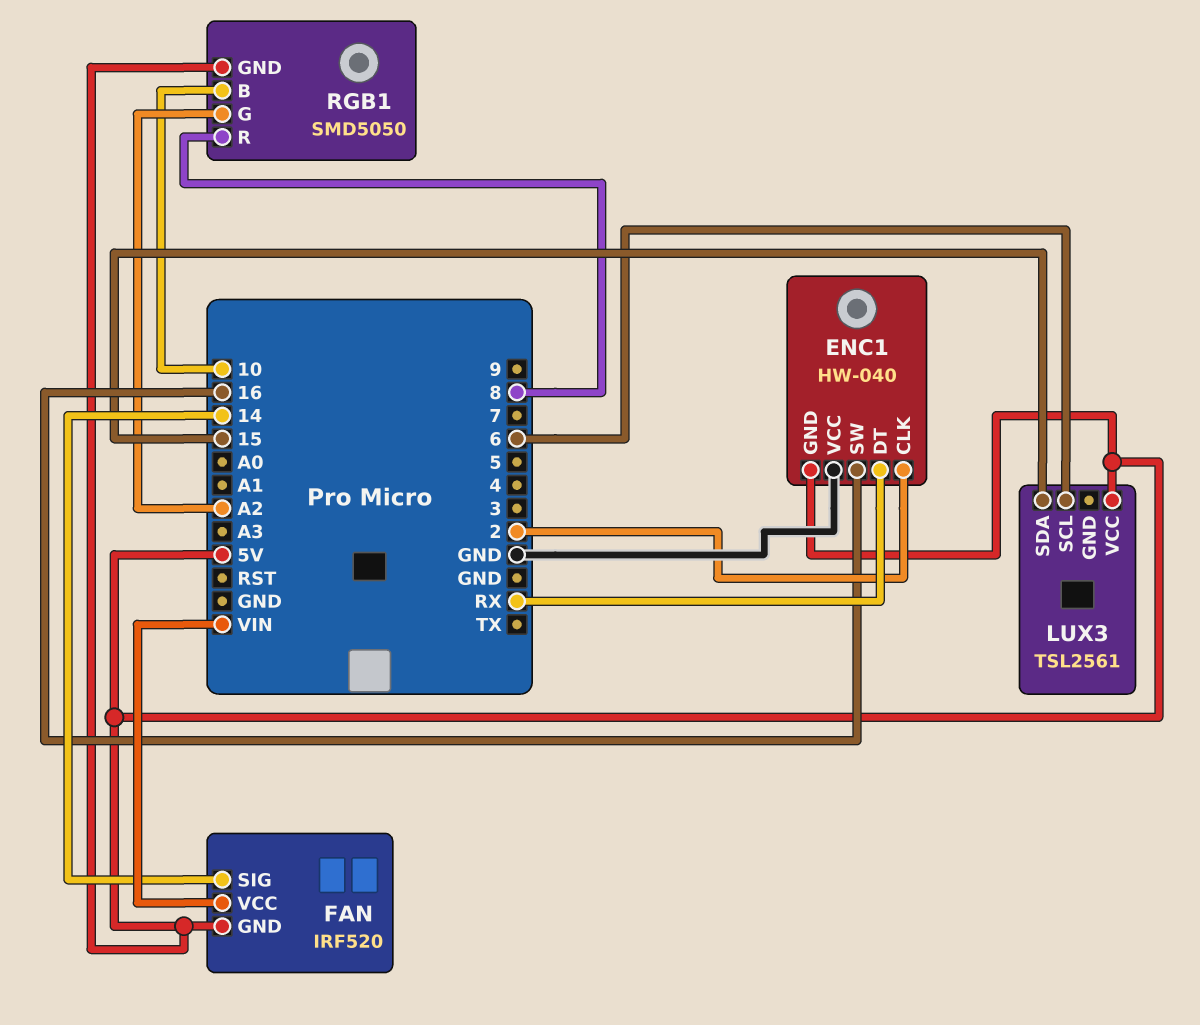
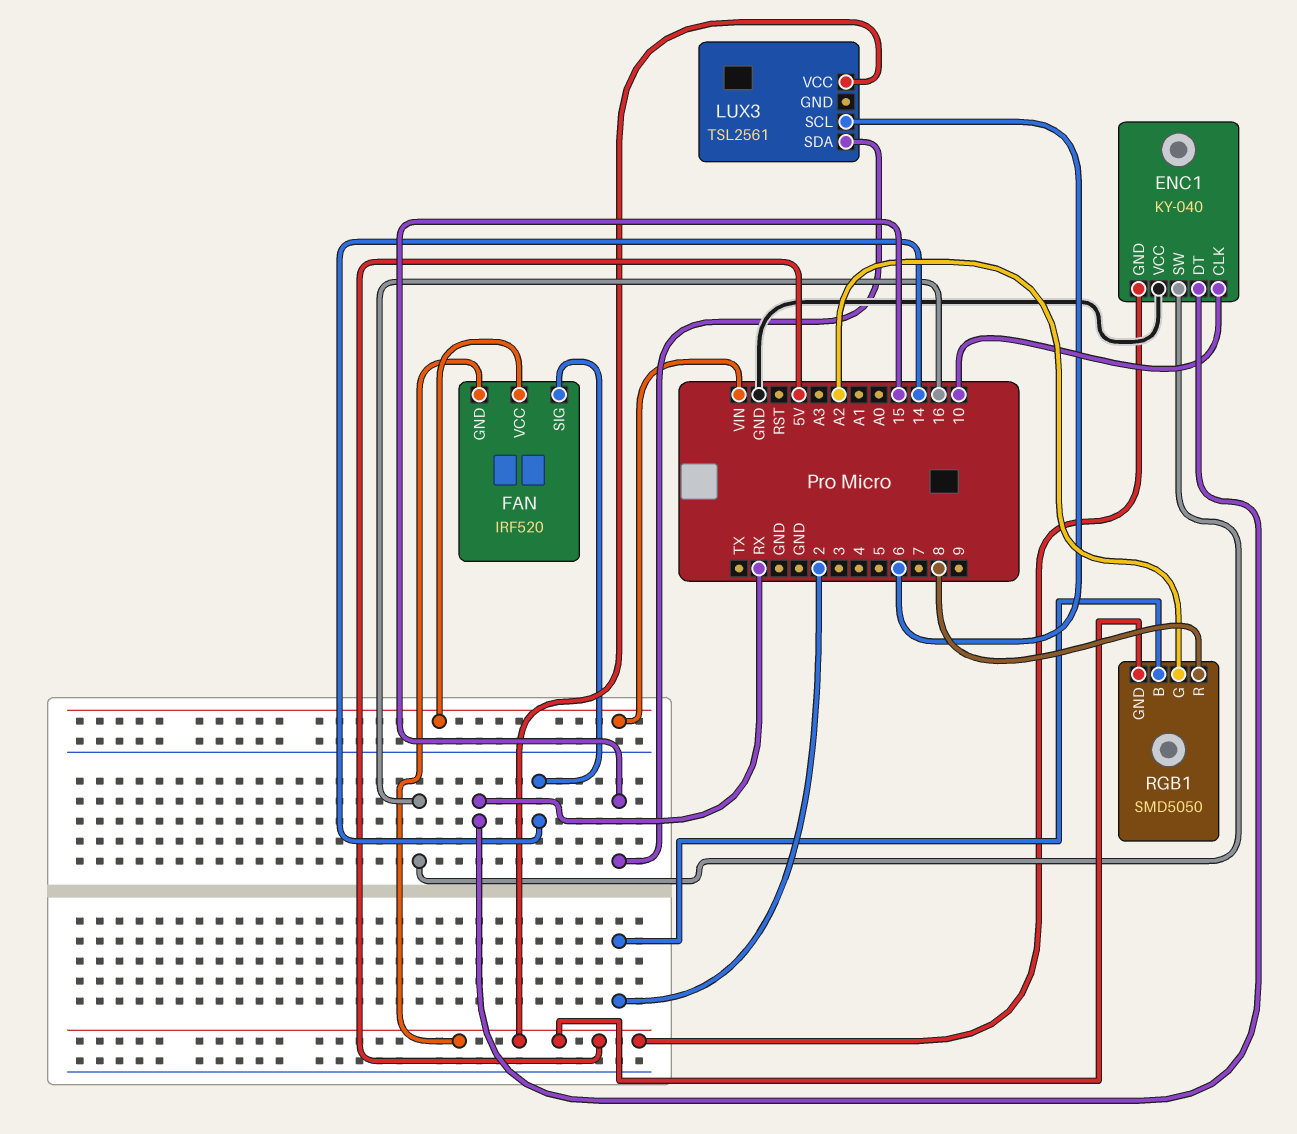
ENC1: HW-040 -> KY-040
ENC1 pin CLK: 2 -> 10
RGB1 pin B: 10 -> 2

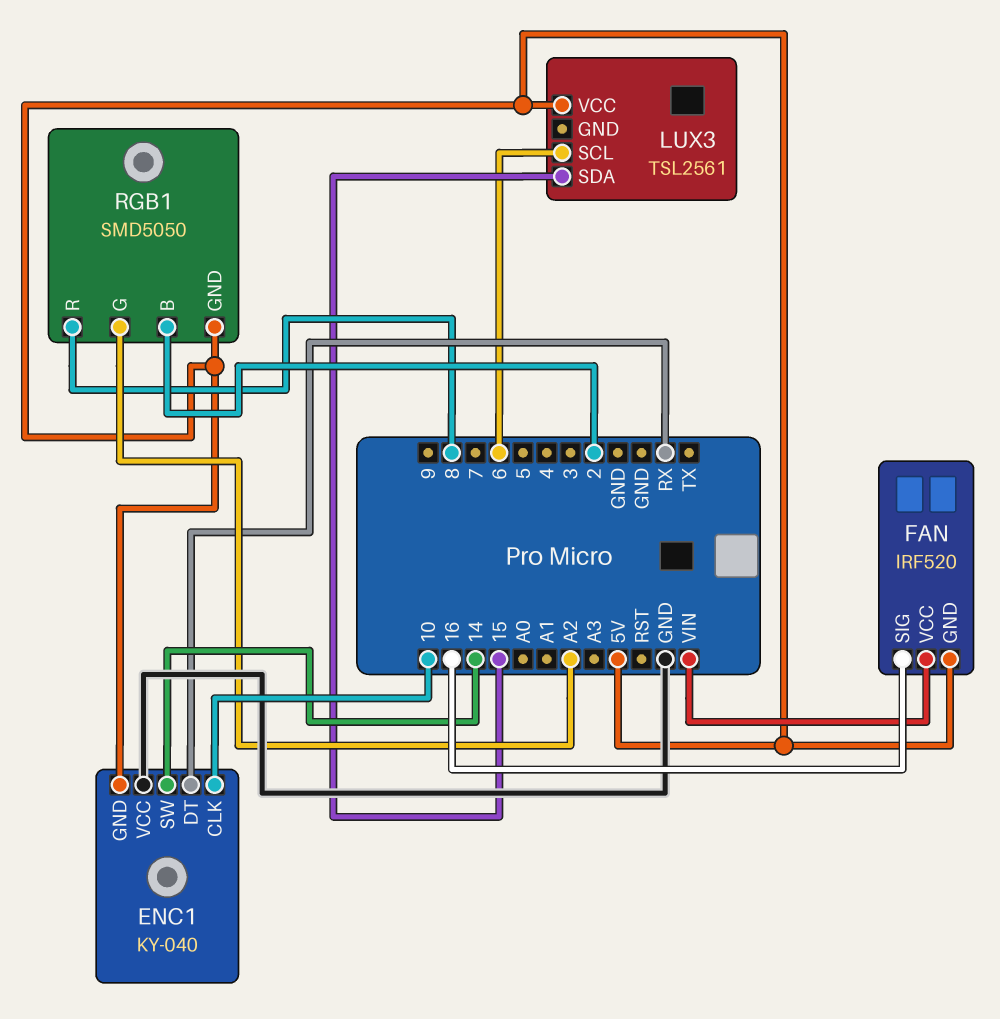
ENC1 pin SW: 16 -> 14
FAN pin SIG: 14 -> 16

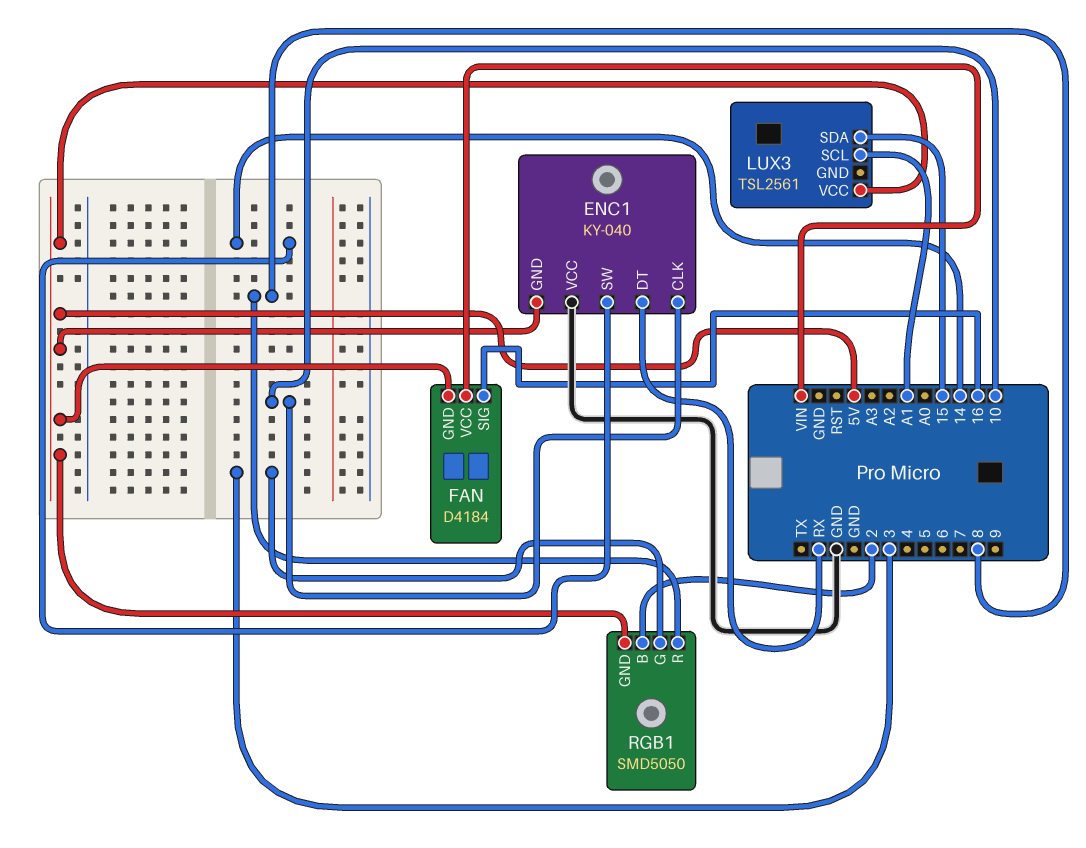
FAN: IRF520 -> D4184
LUX3 pin SCL: 6 -> A1
RGB1 pin G: A2 -> 3

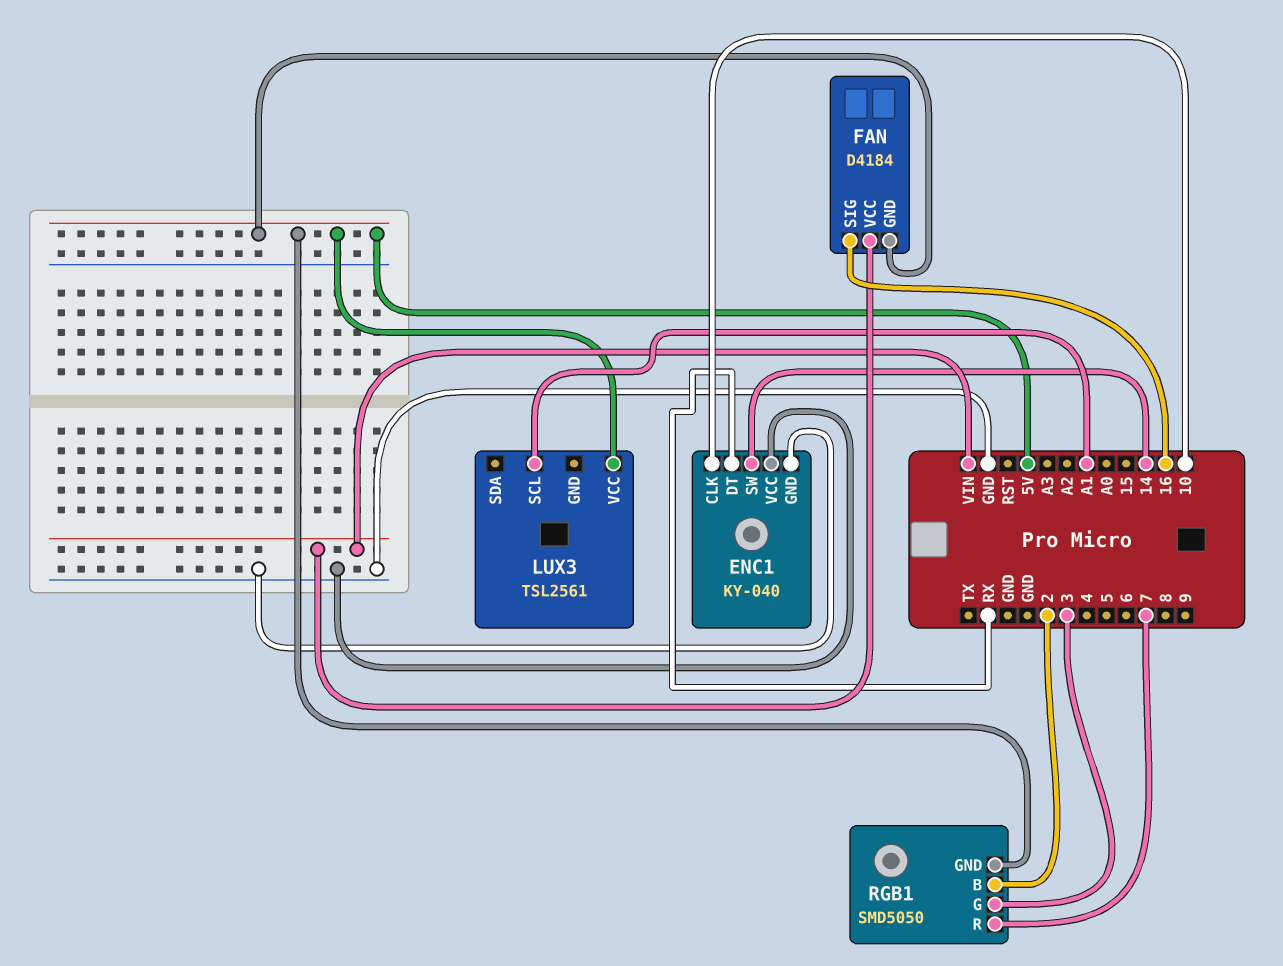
ENC1 pin GND: 5V -> GND
LUX3 pin SDA: 15 -> none
RGB1 pin R: 8 -> 7

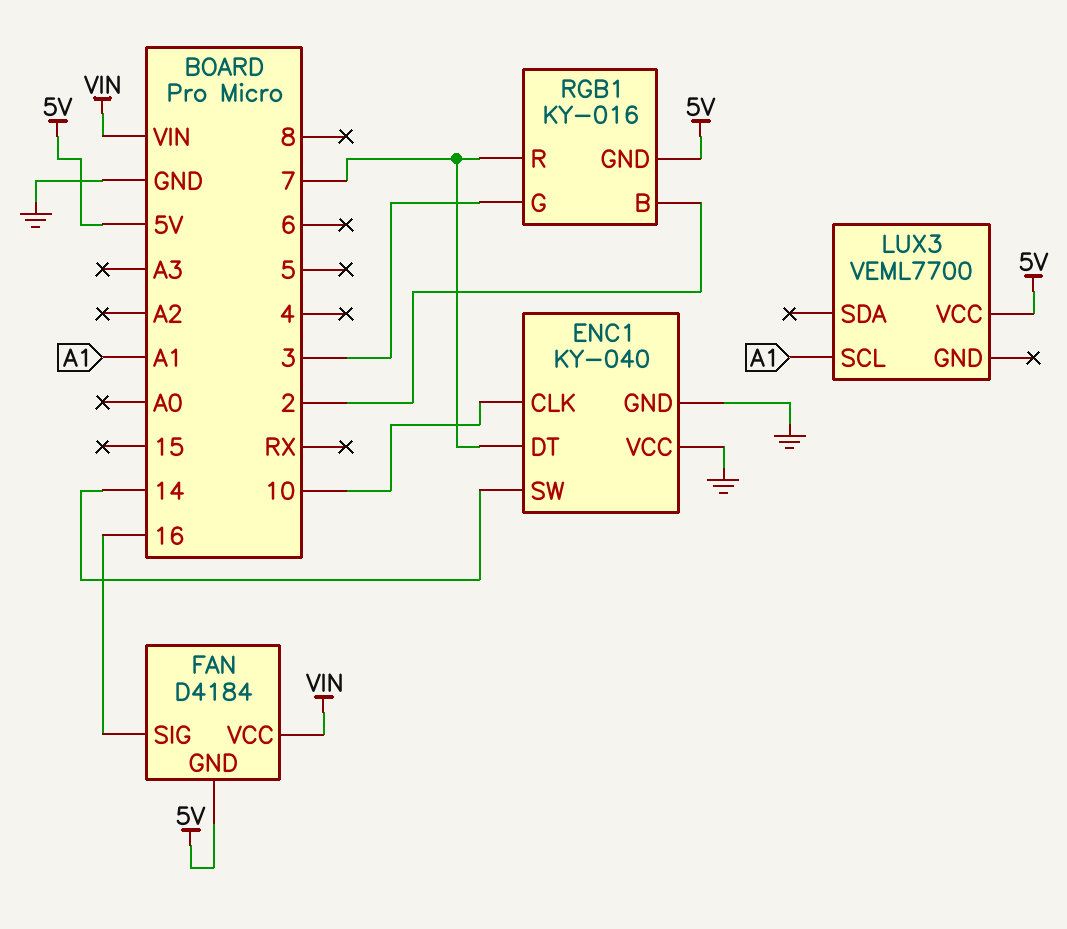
ENC1 pin DT: RX -> 7
LUX3: TSL2561 -> VEML7700
RGB1: SMD5050 -> KY-016

